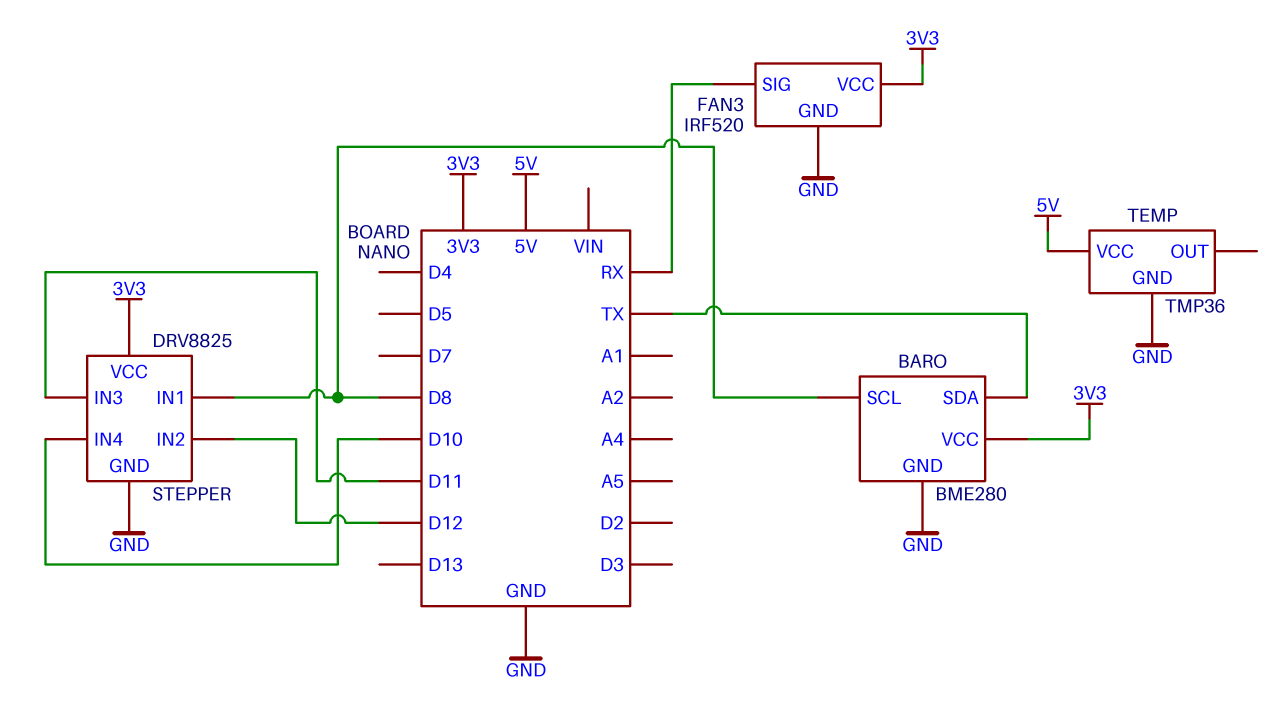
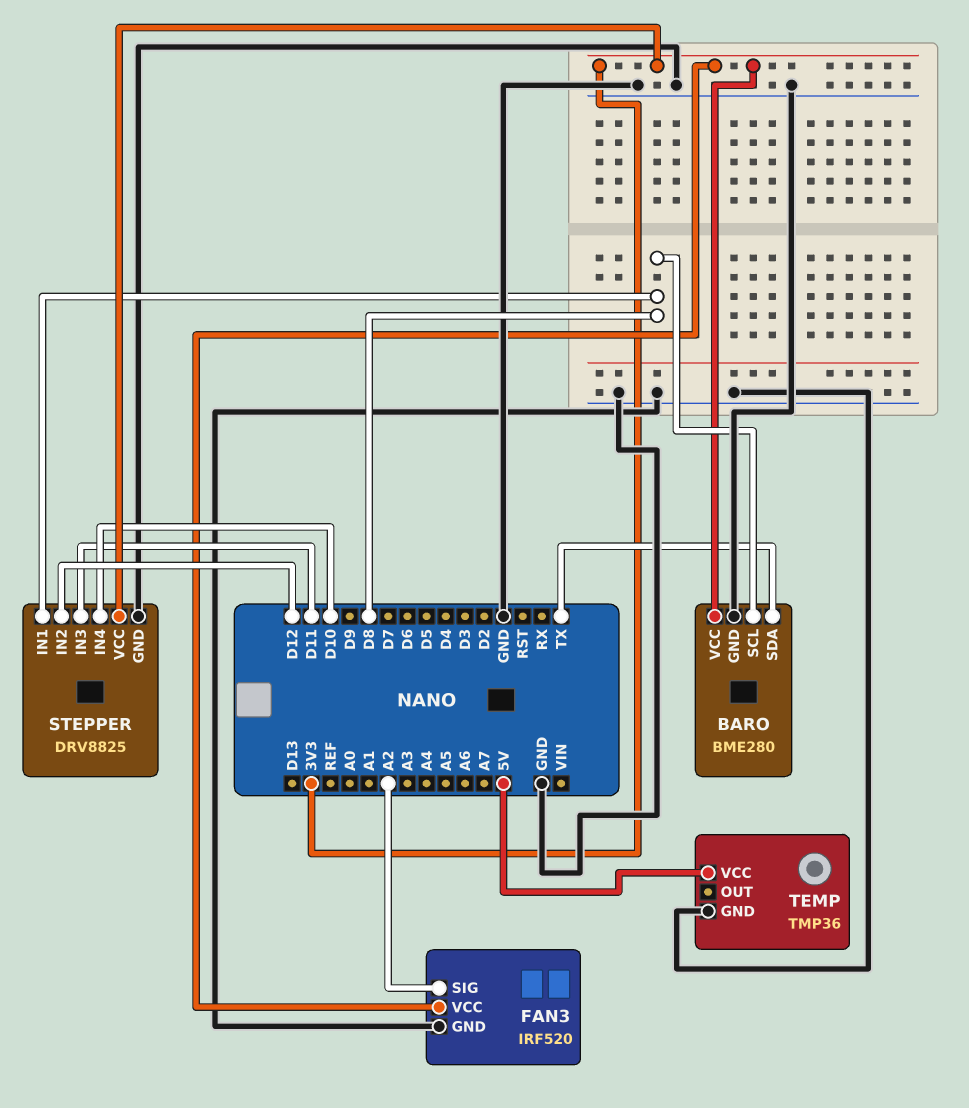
FAN3 pin SIG: RX -> A2

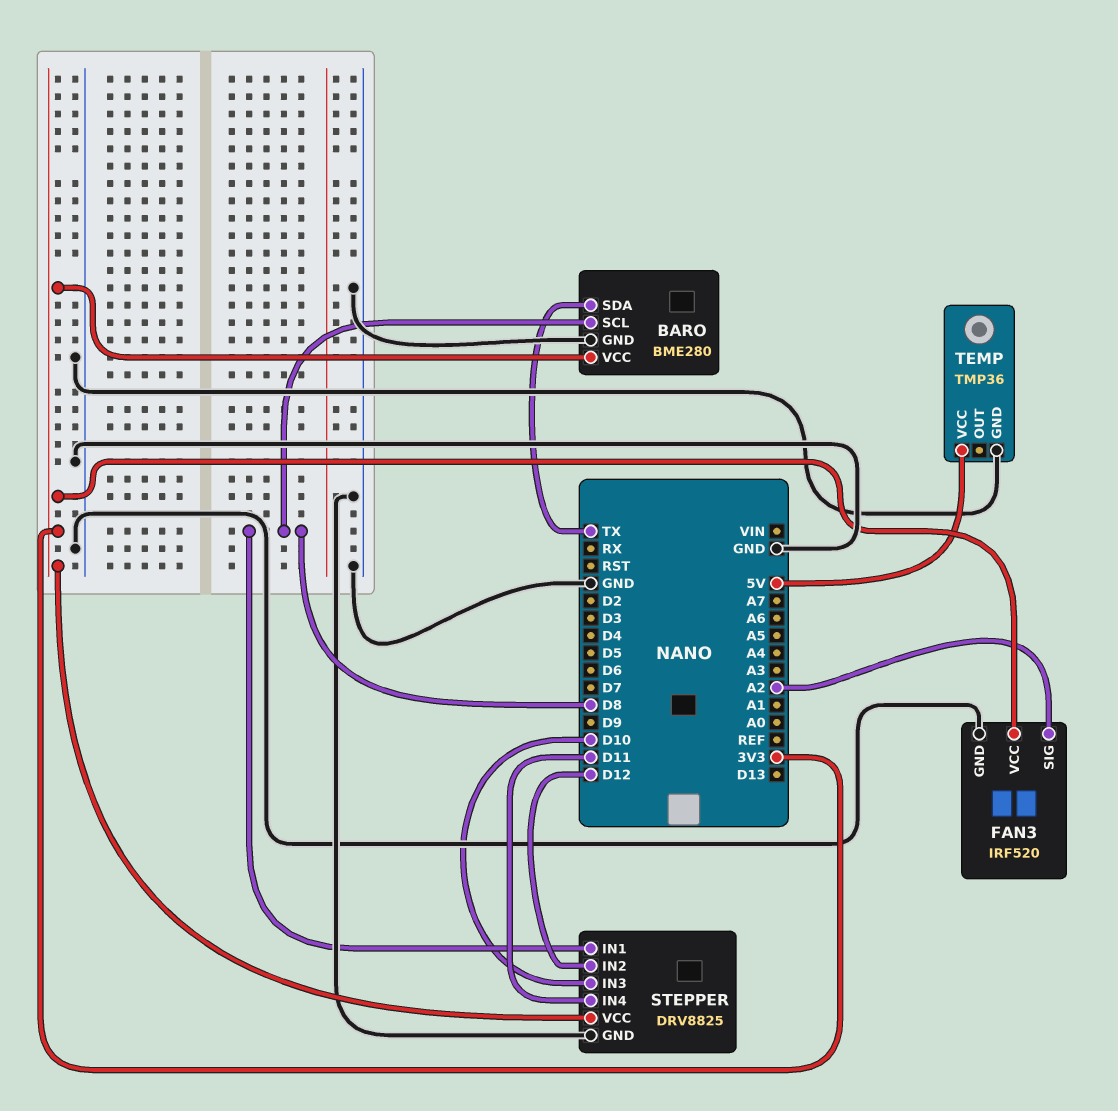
STEPPER pin IN3: D11 -> D10
STEPPER pin IN4: D10 -> D11

